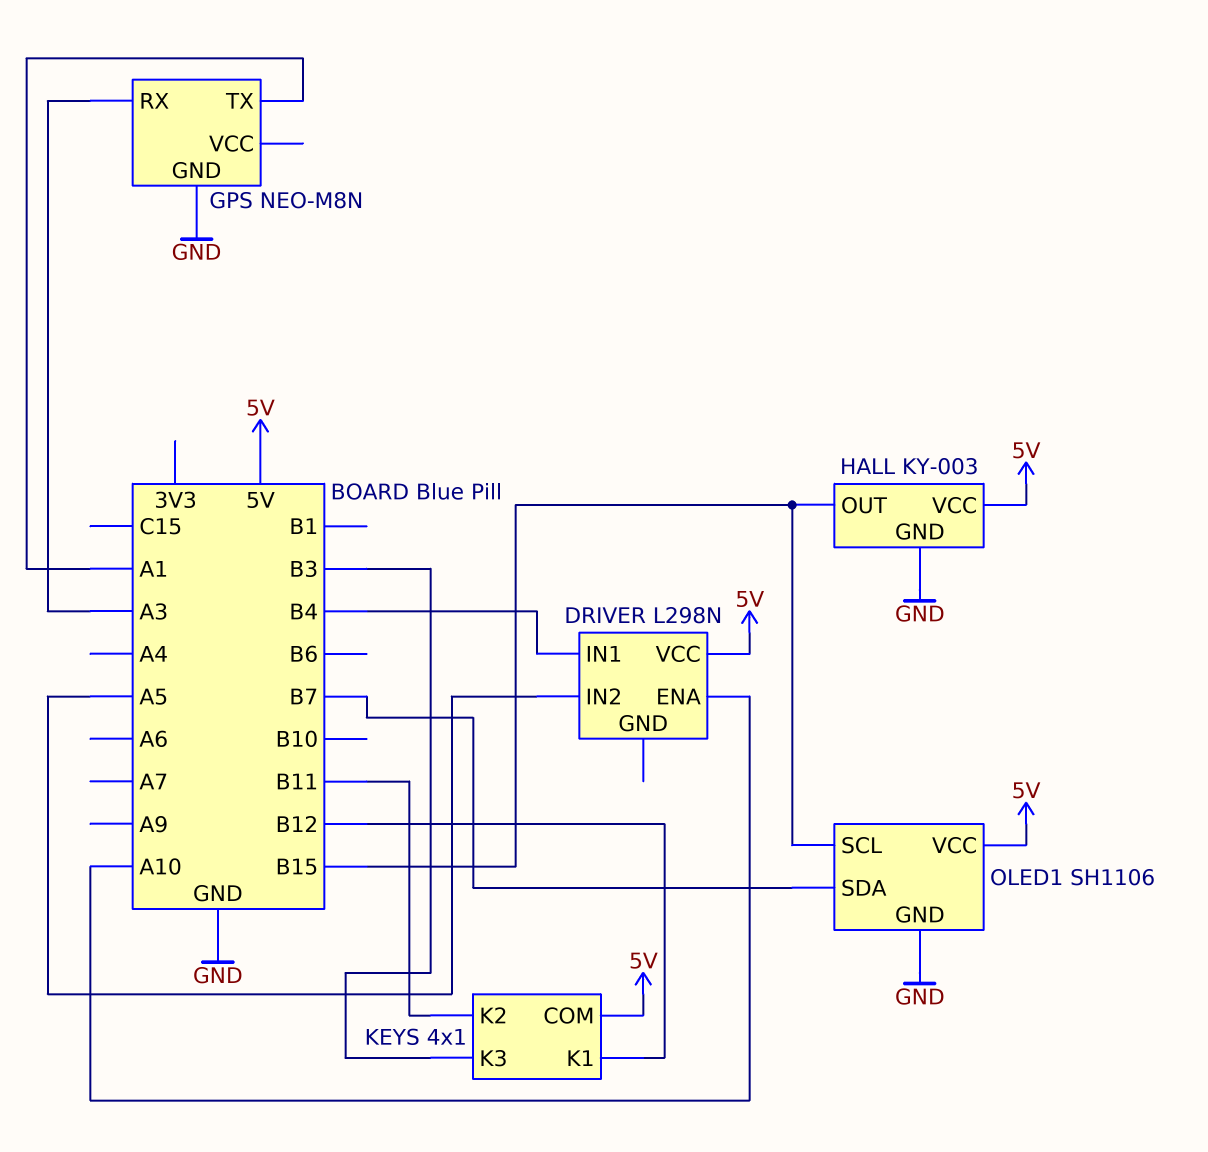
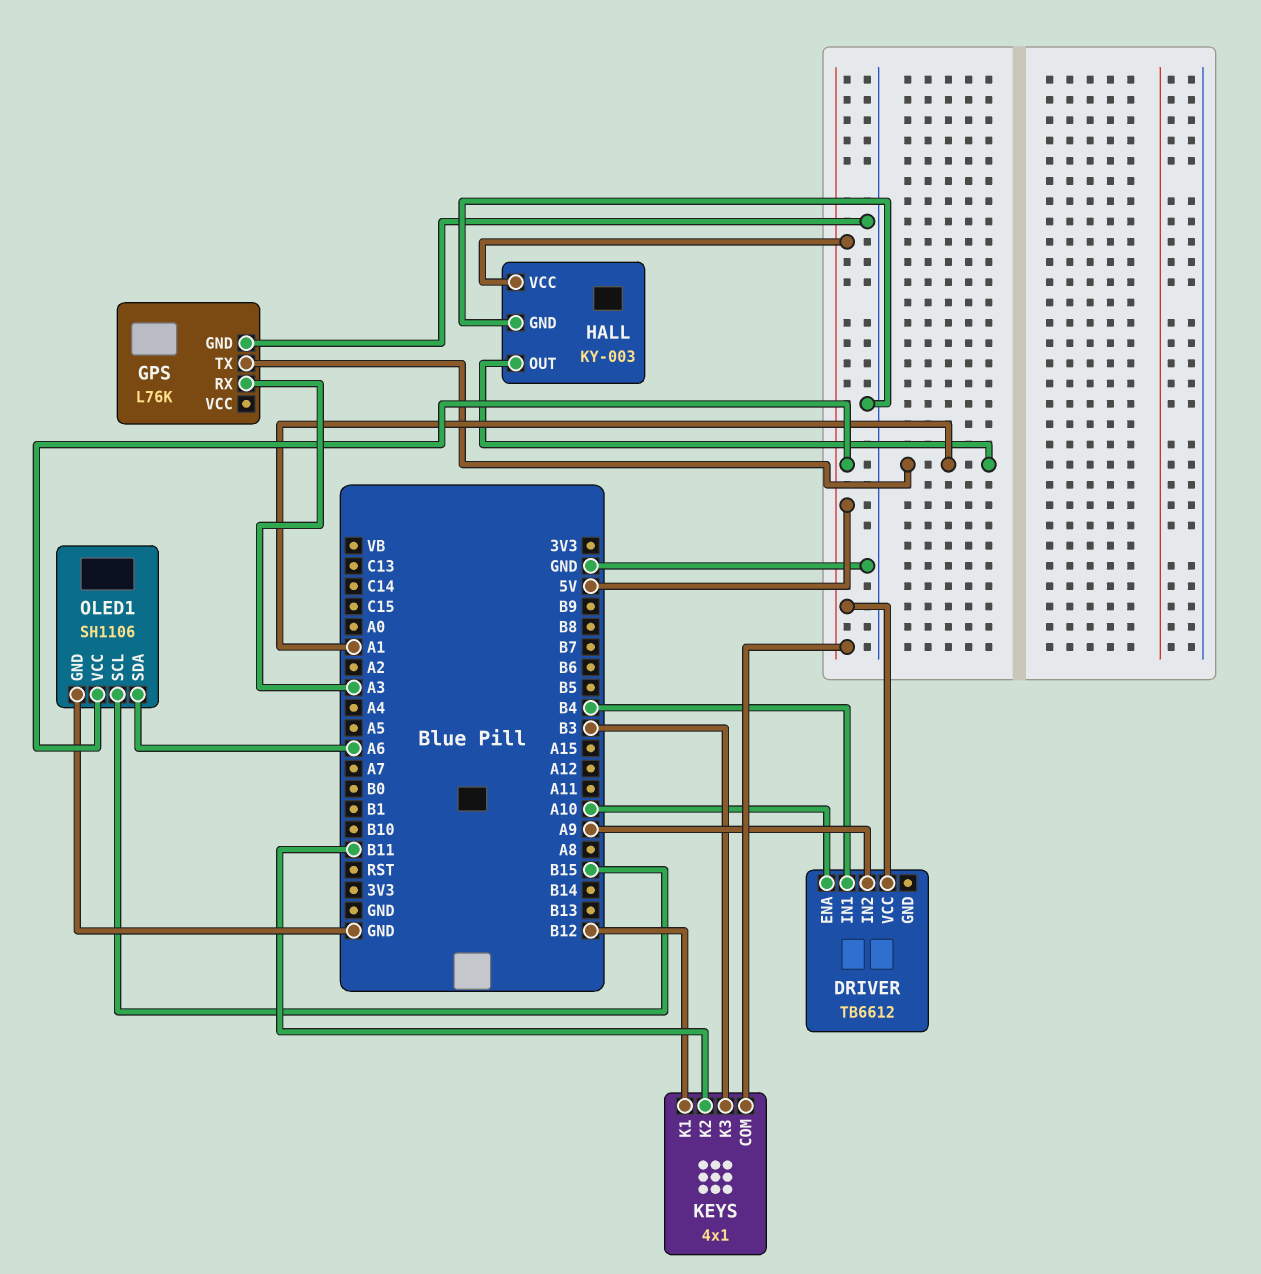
DRIVER: L298N -> TB6612
DRIVER pin IN2: A5 -> A9
GPS: NEO-M8N -> L76K
HALL pin OUT: B15 -> A1
OLED1 pin SDA: B7 -> A6

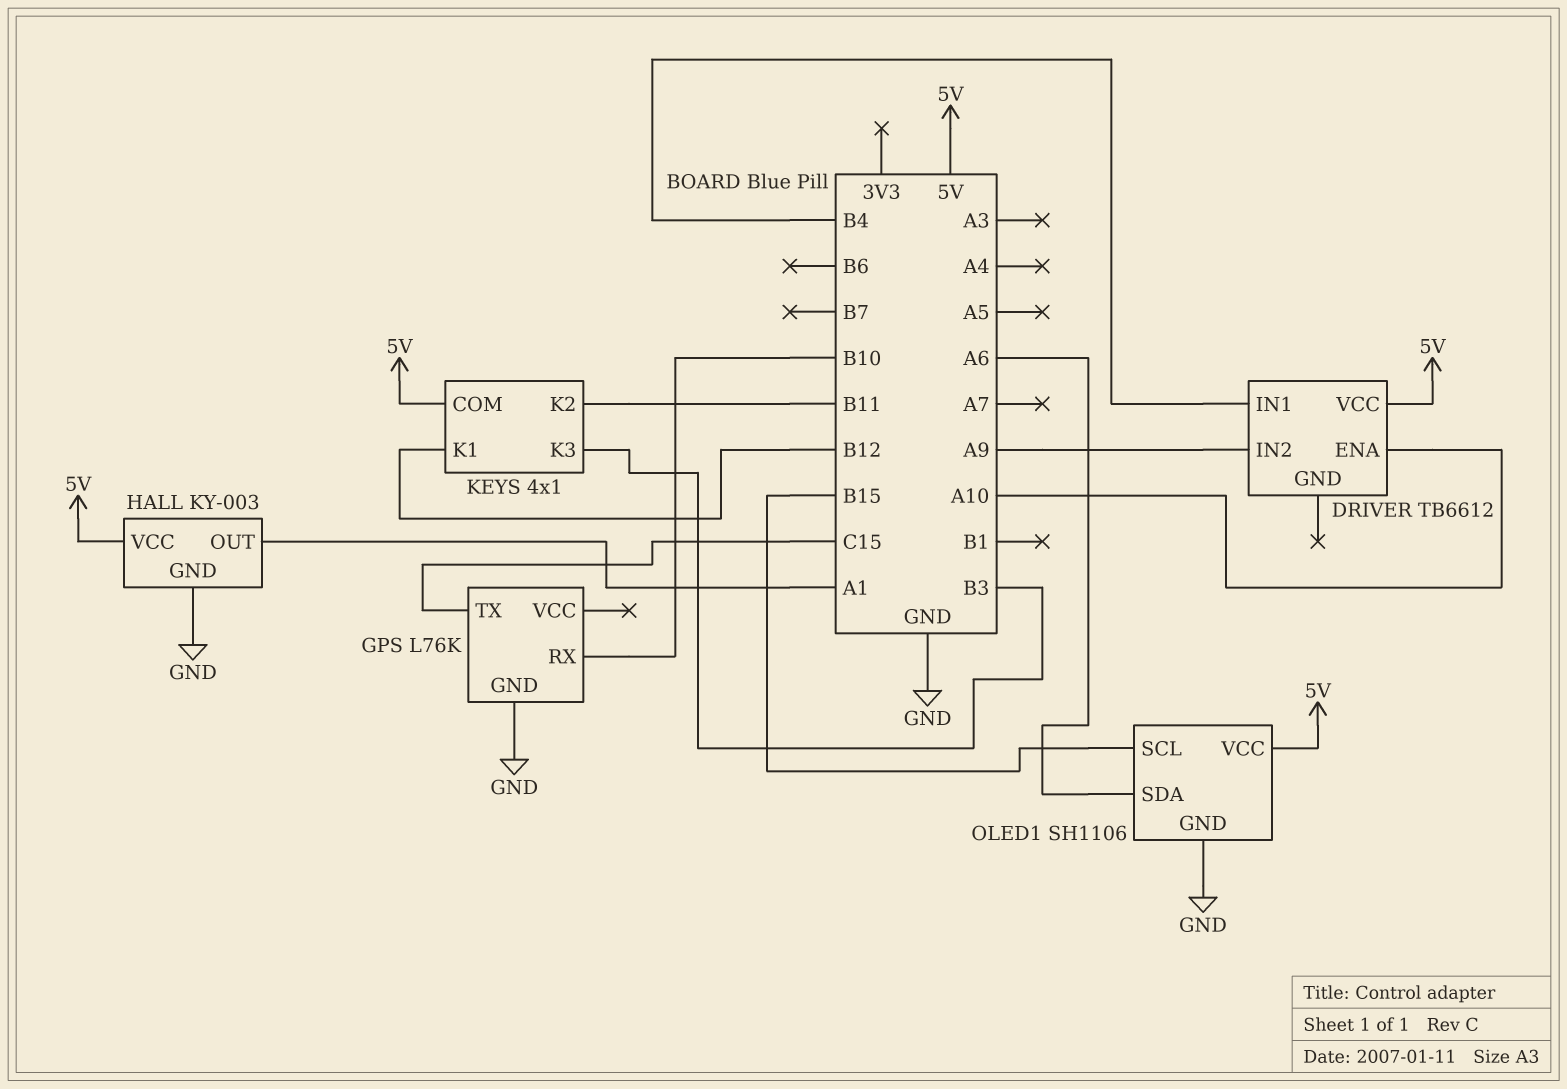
GPS pin RX: A3 -> B10
GPS pin TX: A1 -> C15

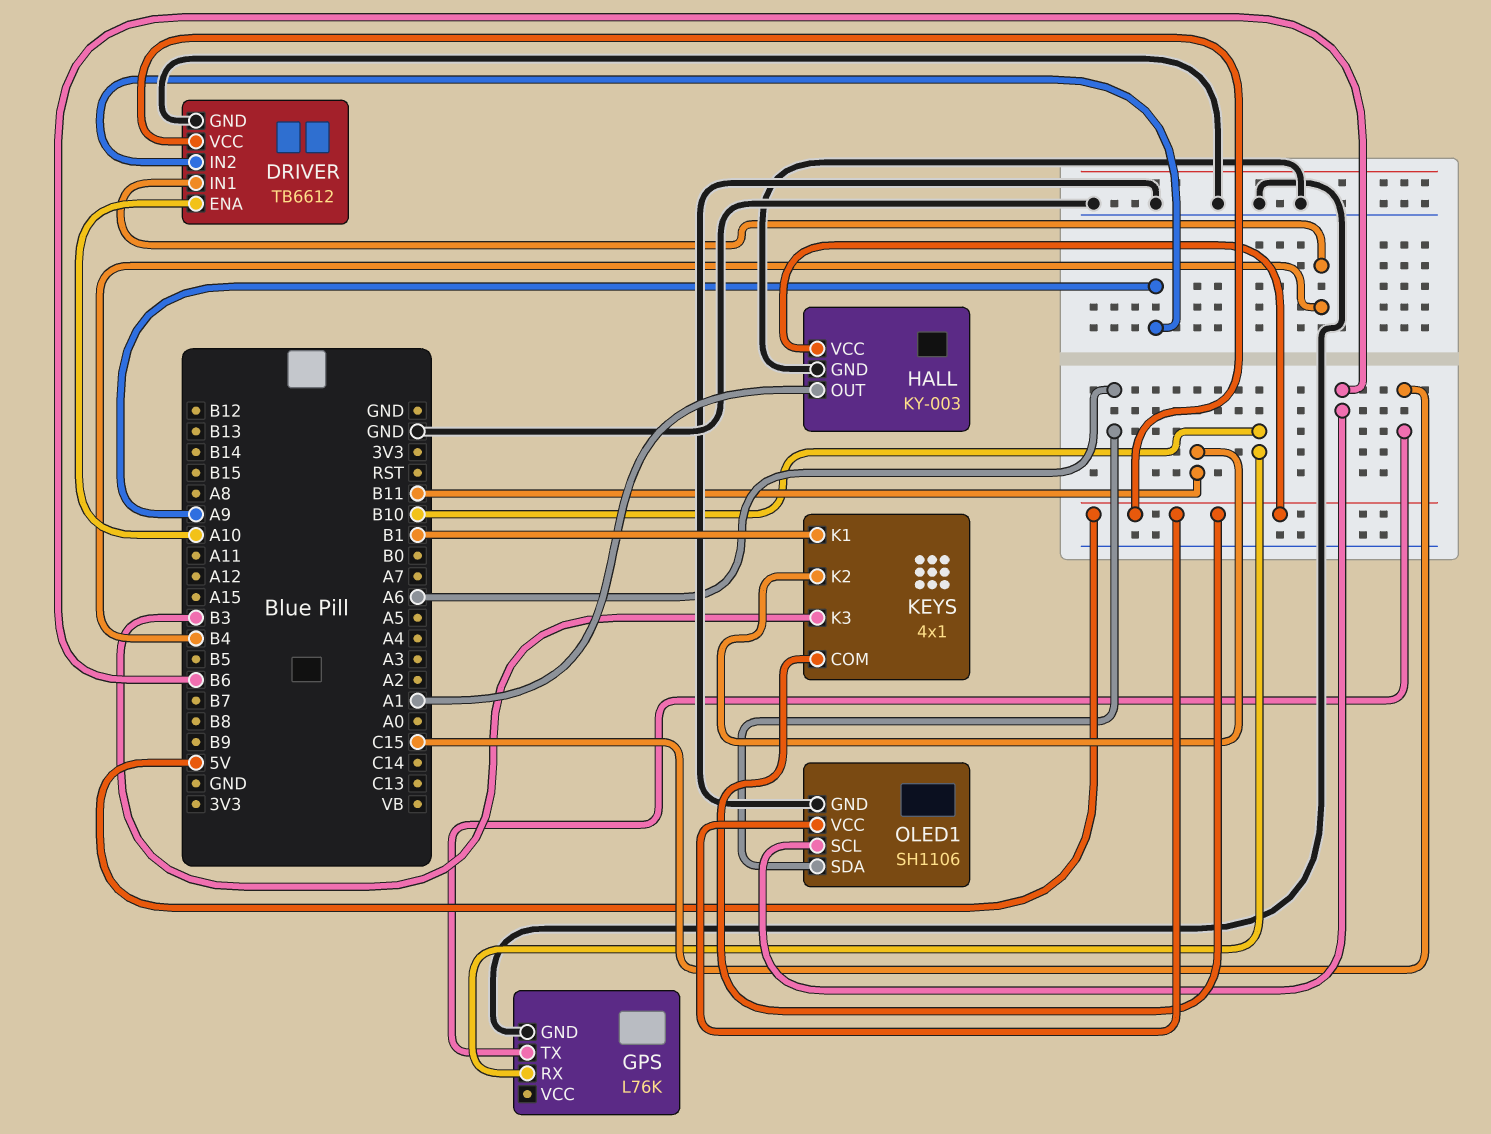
DRIVER pin GND: none -> GND
KEYS pin K1: B12 -> B1
OLED1 pin SCL: B15 -> B6

